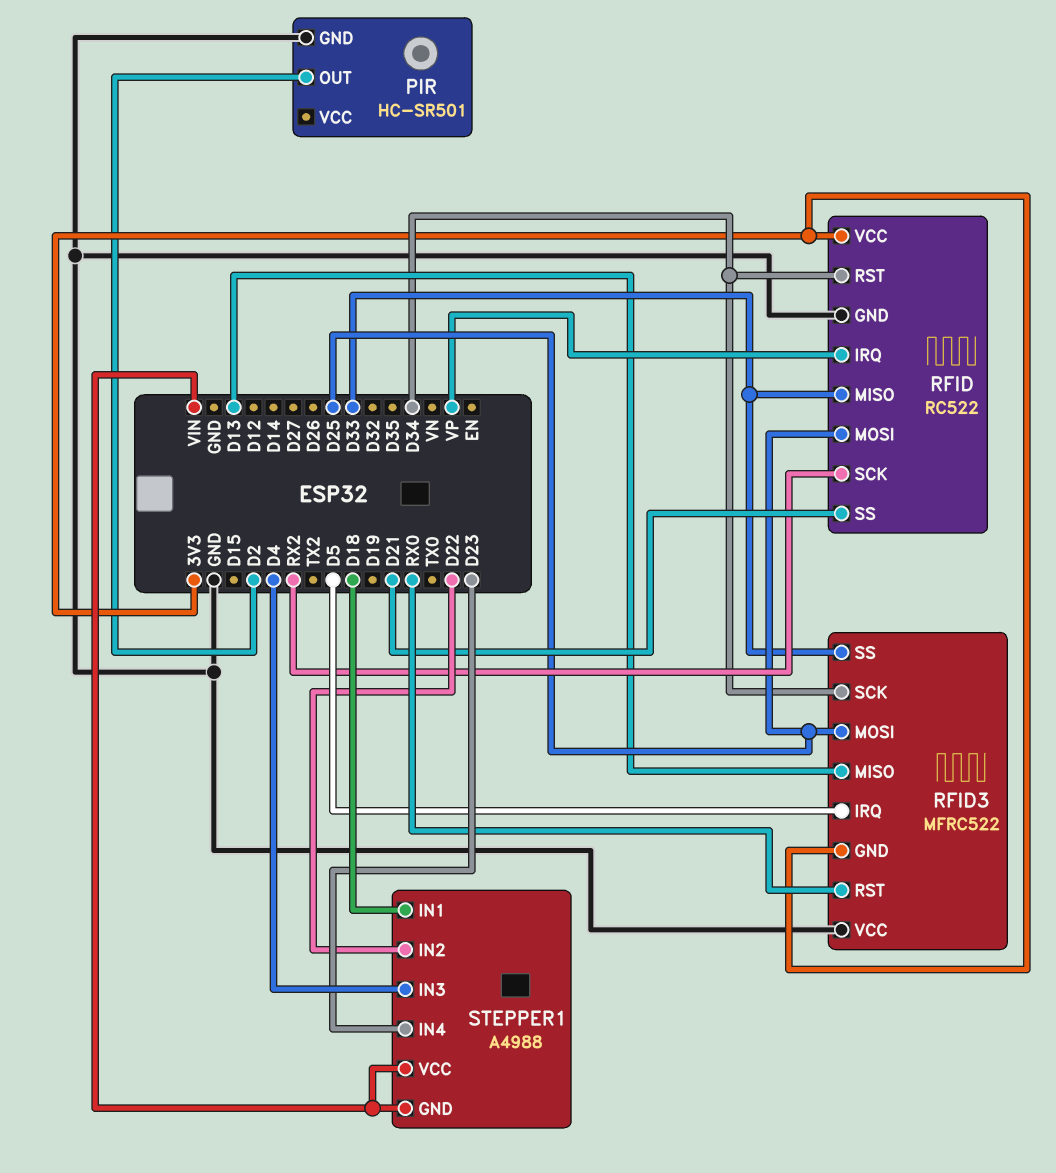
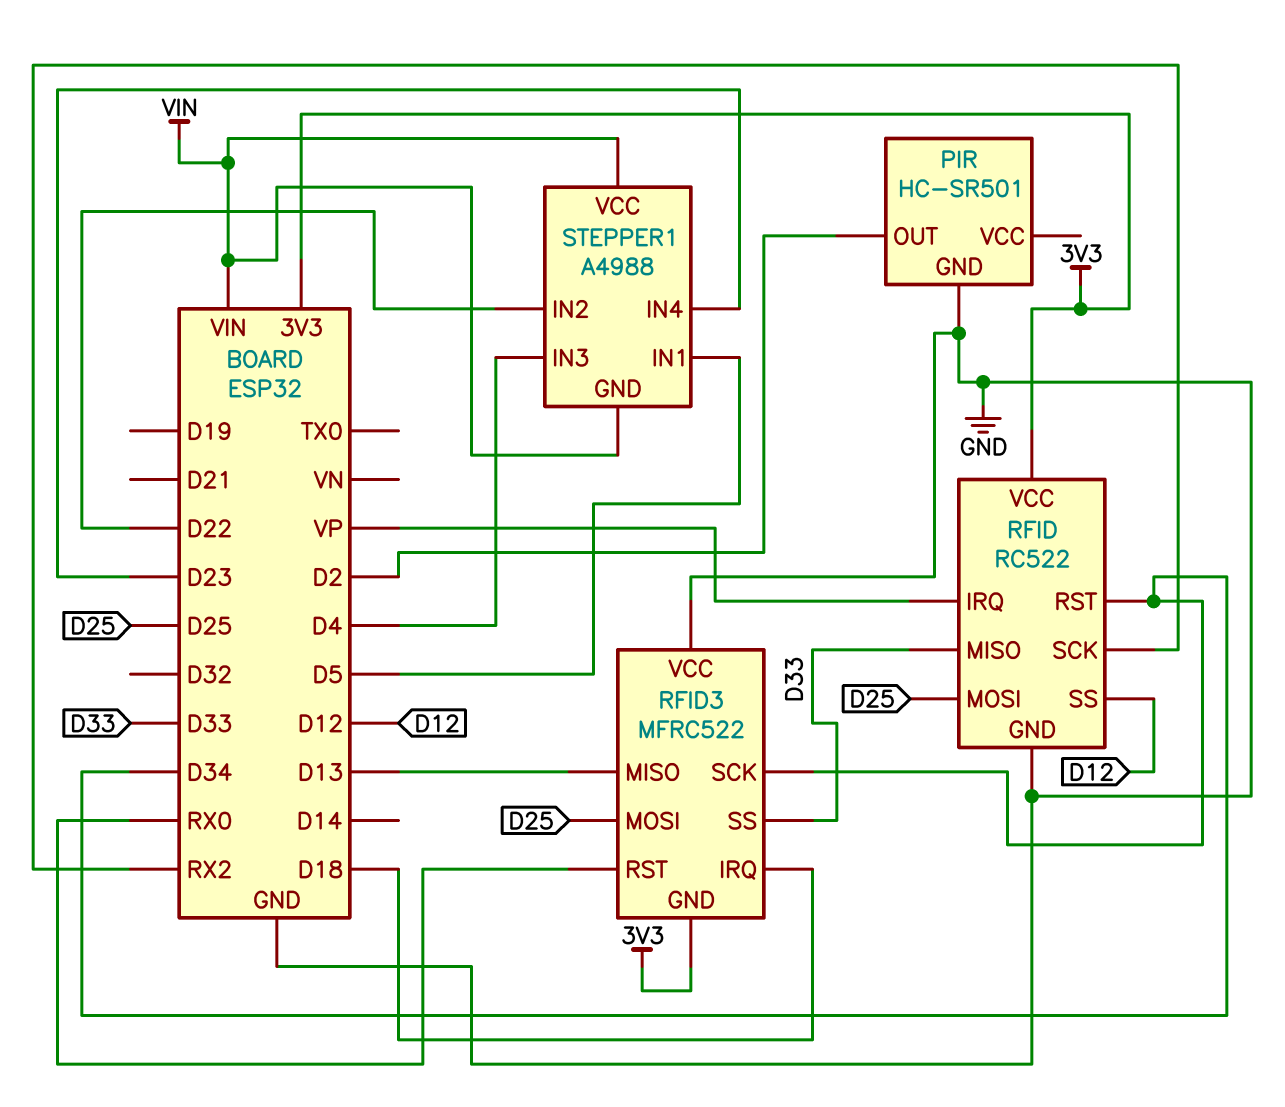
RFID pin SS: D21 -> D12
RFID3 pin IRQ: D5 -> D18
STEPPER1 pin IN1: D18 -> D5

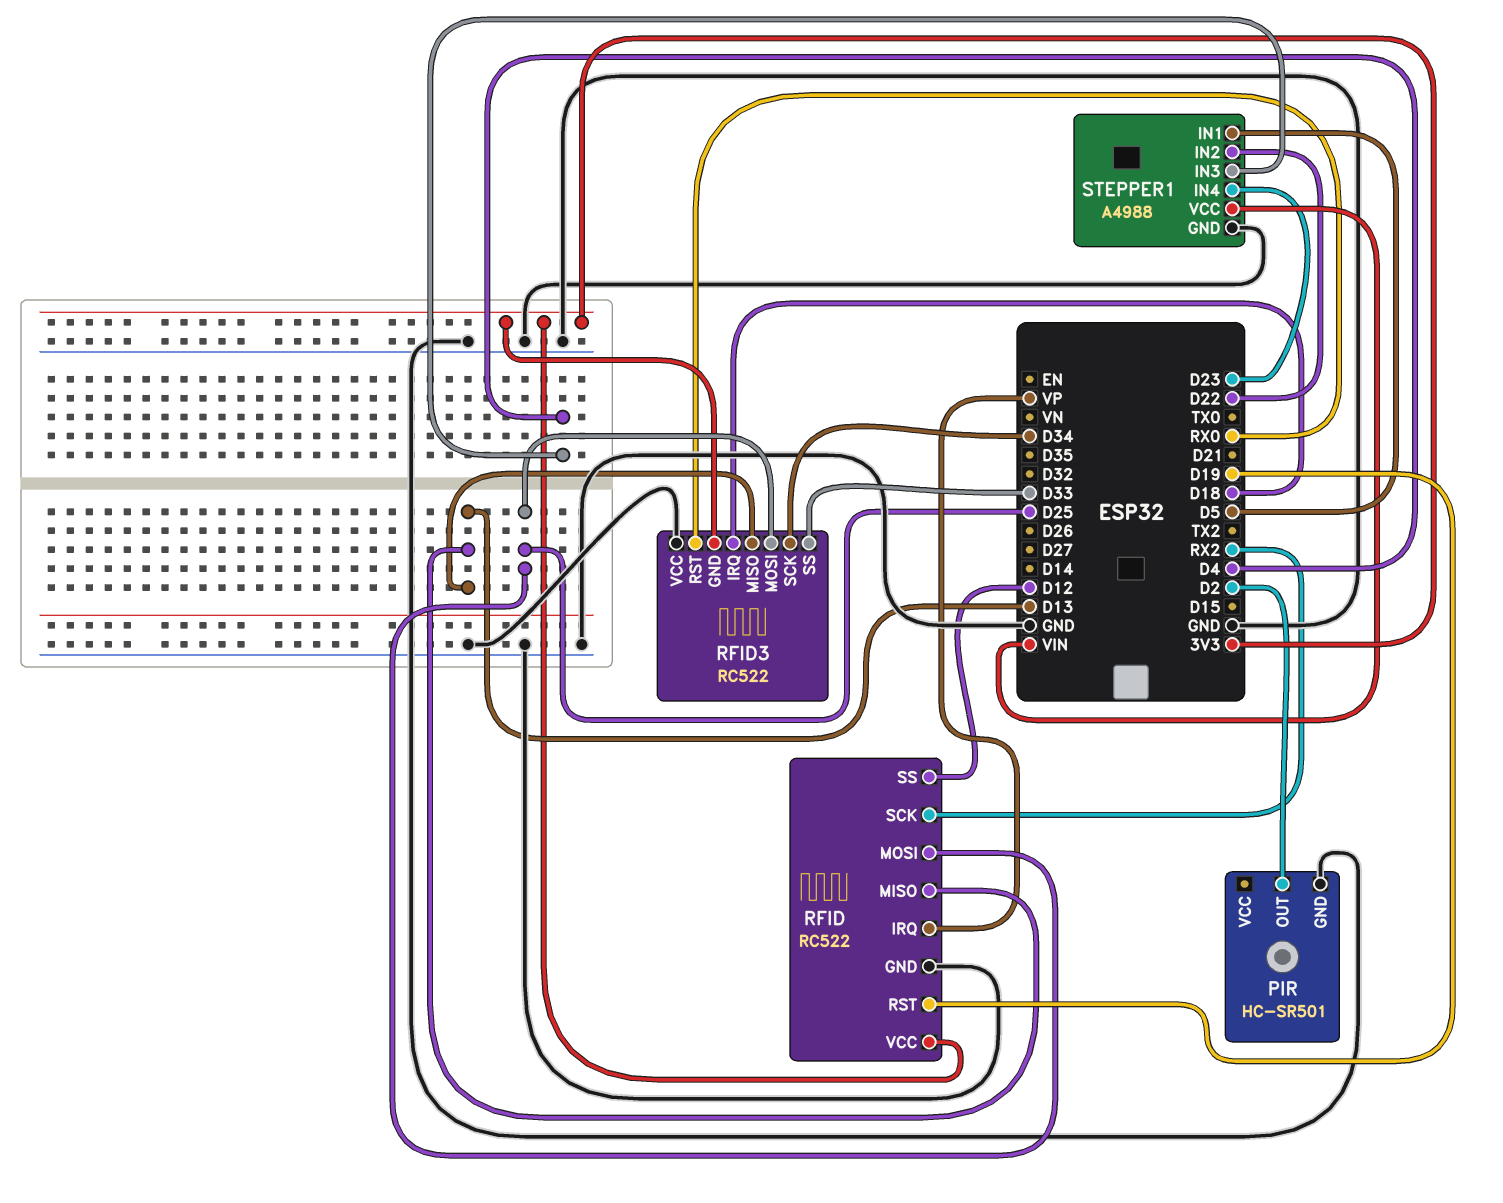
RFID pin MISO: D33 -> D13
RFID pin RST: D34 -> D19
RFID3: MFRC522 -> RC522
STEPPER1 pin GND: VIN -> GND

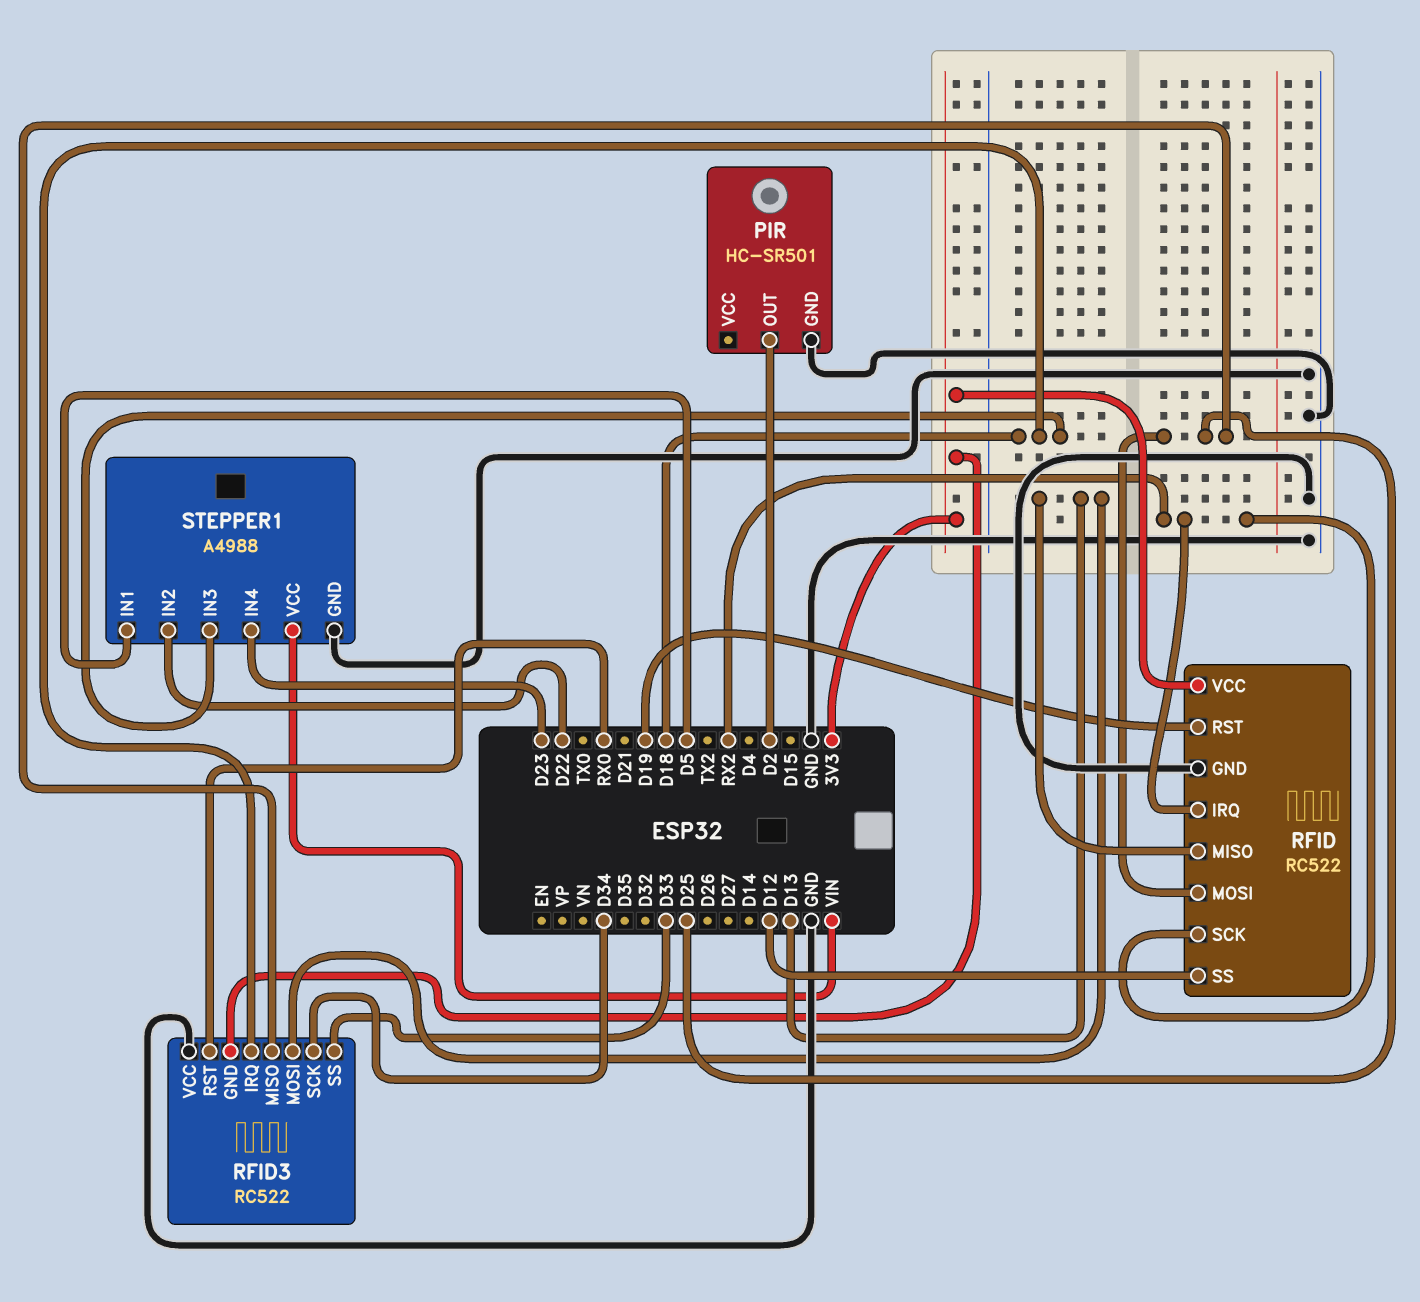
RFID pin IRQ: VP -> RX2
RFID3 pin MISO: D13 -> D25
RFID3 pin MOSI: D25 -> D13
STEPPER1 pin IN3: D4 -> D18

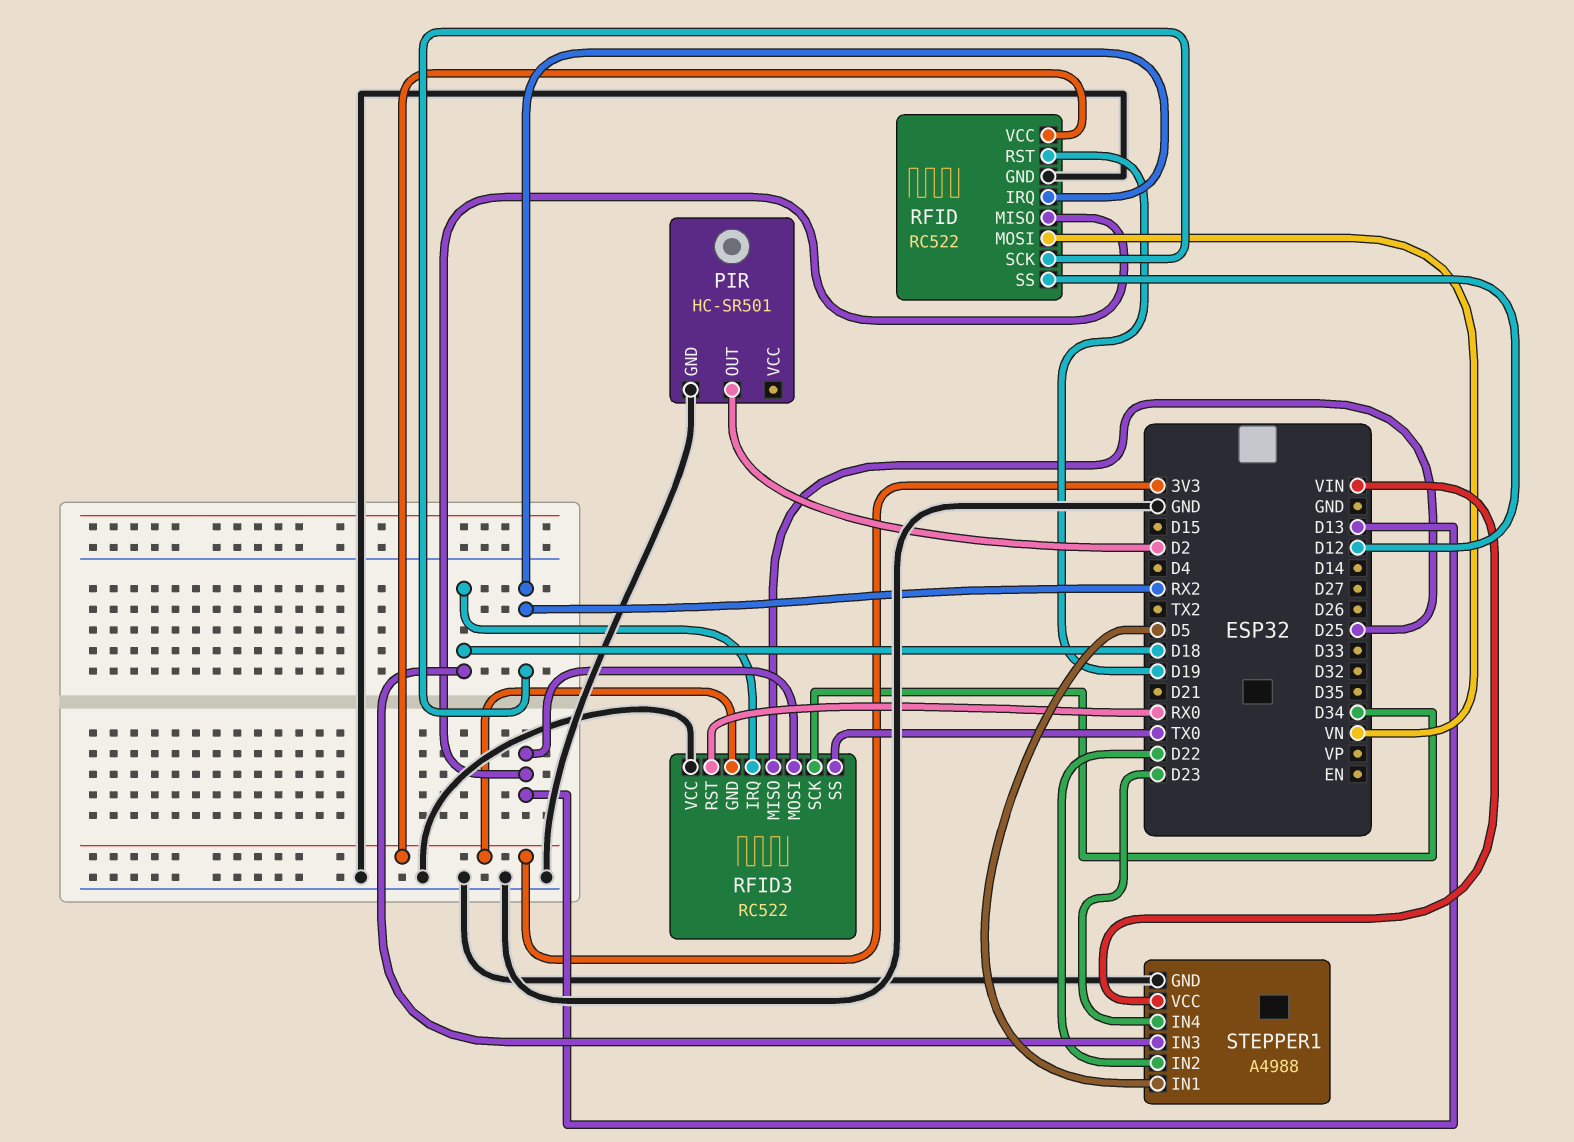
RFID pin MOSI: D25 -> VN
RFID3 pin SS: D33 -> TX0

